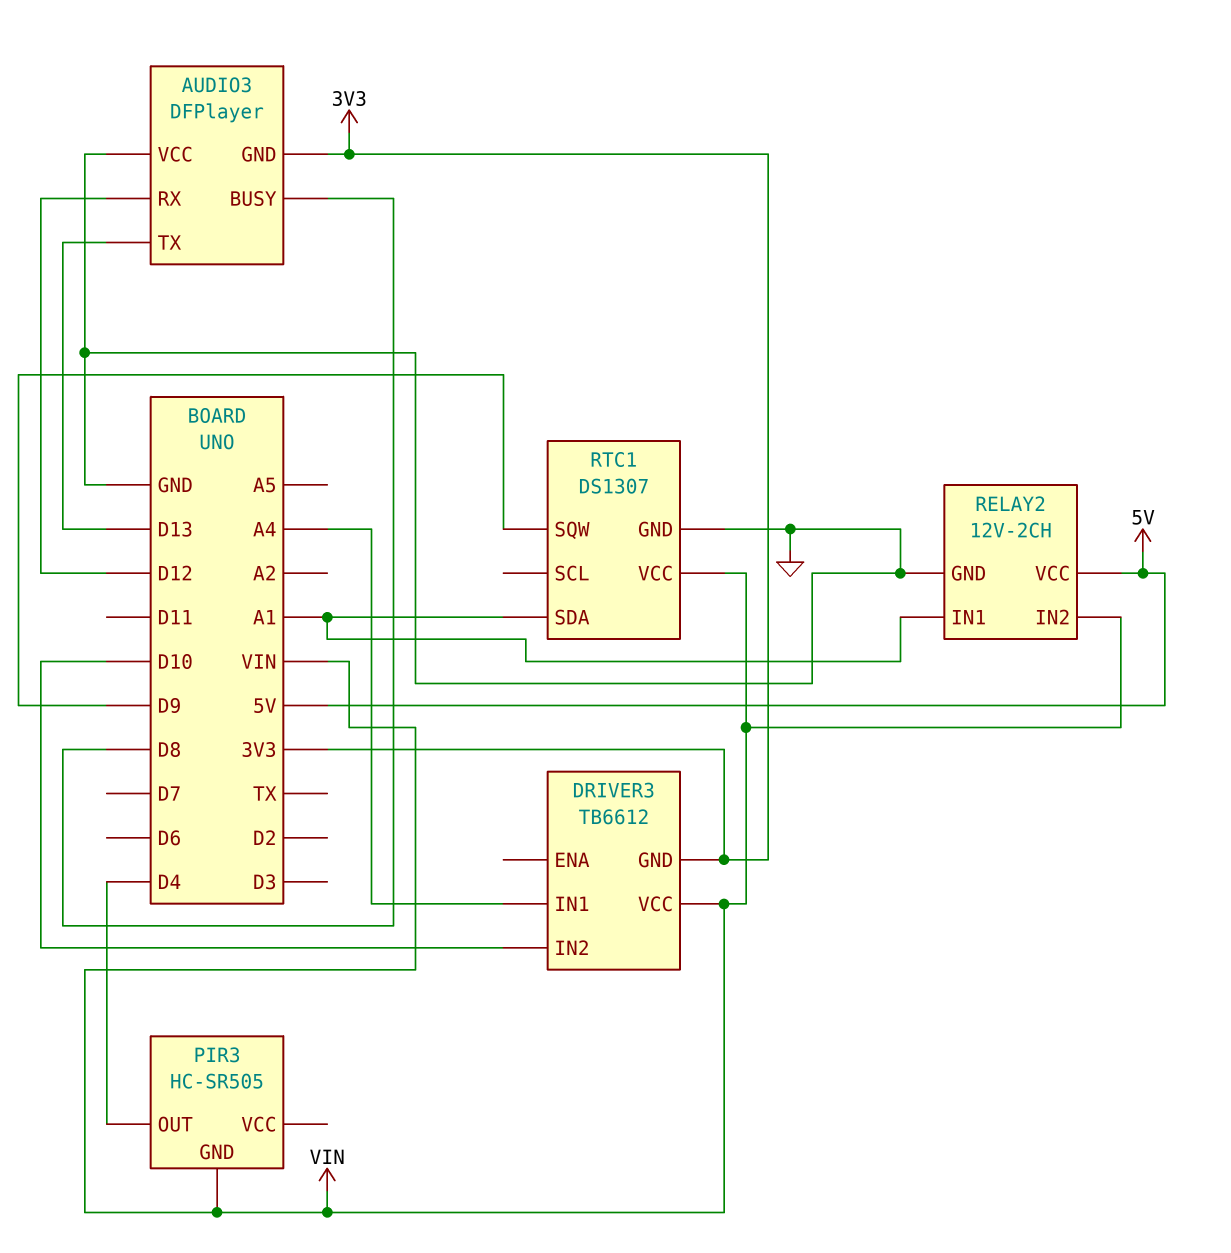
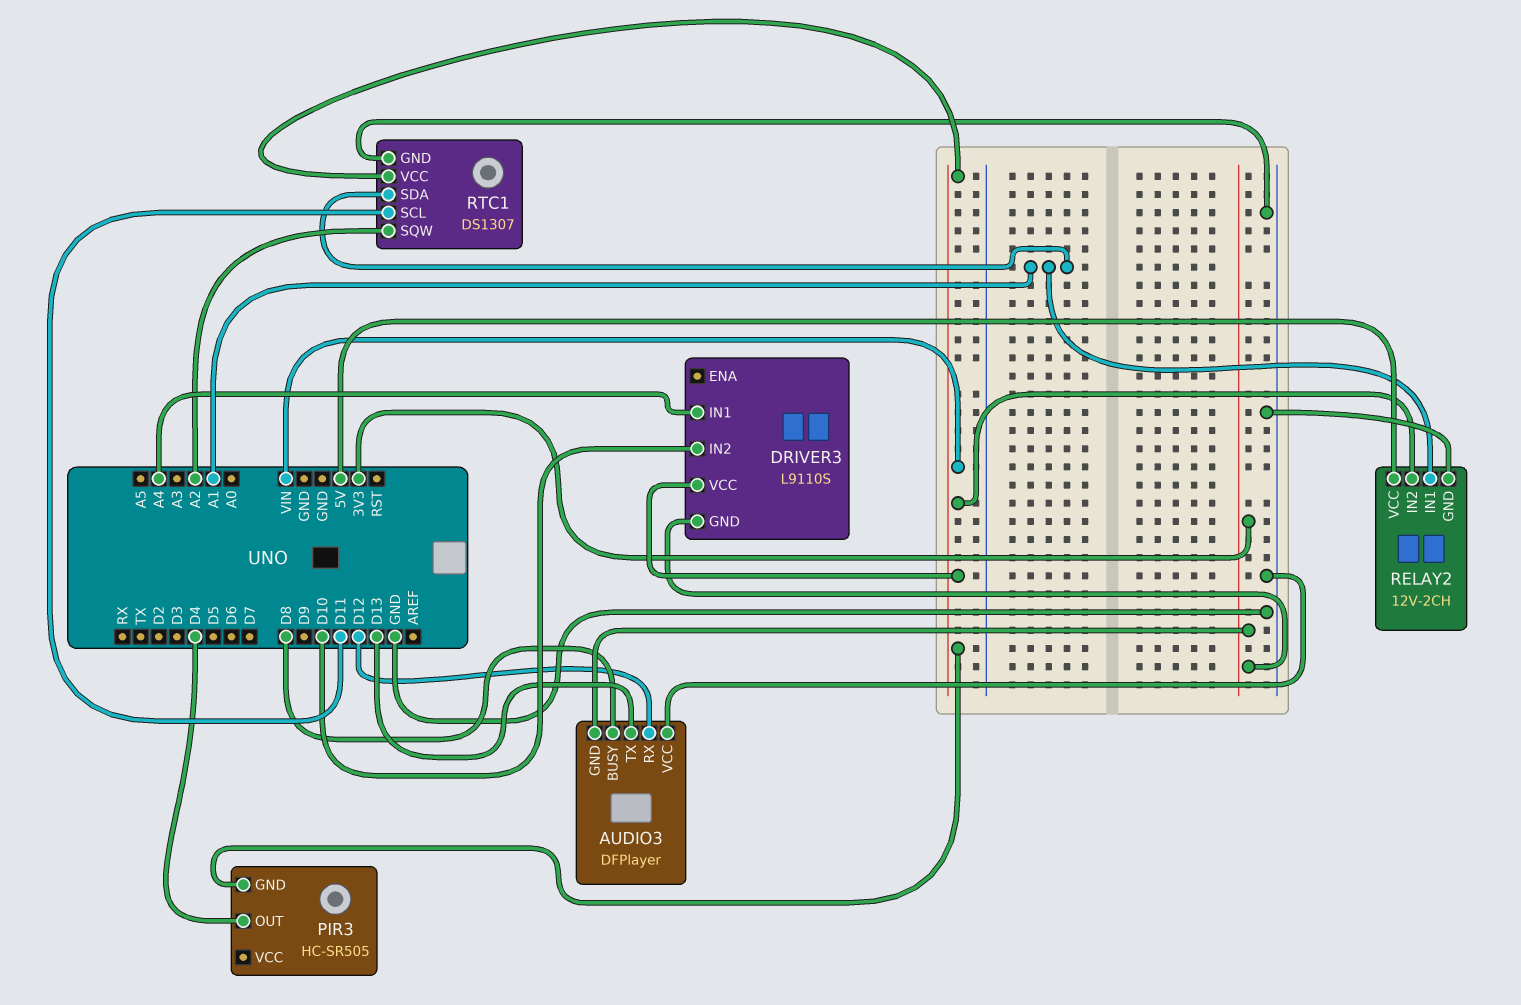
DRIVER3: TB6612 -> L9110S
RTC1 pin SCL: none -> D11
RTC1 pin SQW: D9 -> A2

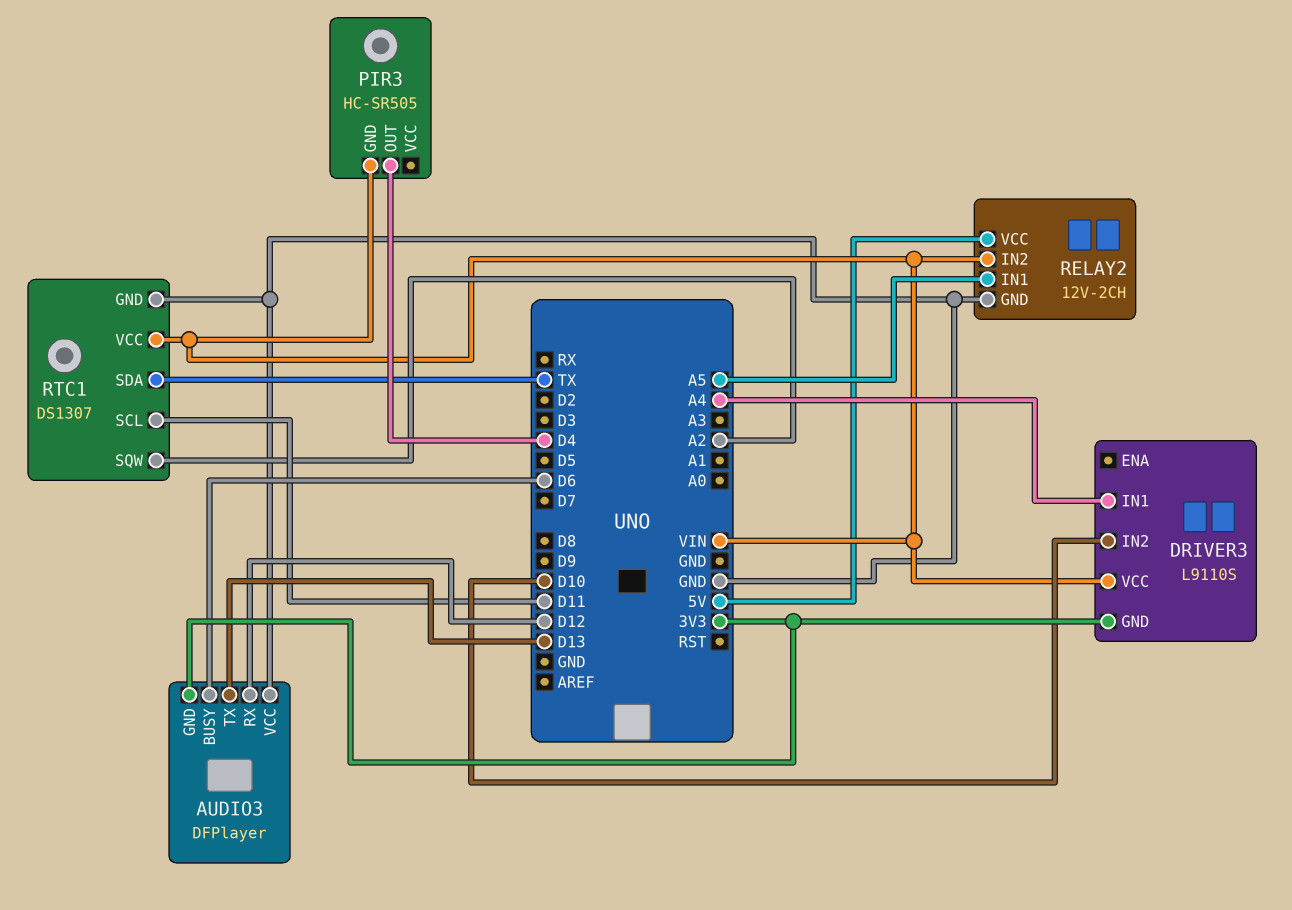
AUDIO3 pin BUSY: D8 -> D6
RELAY2 pin IN1: A1 -> A5
RTC1 pin SDA: A1 -> TX

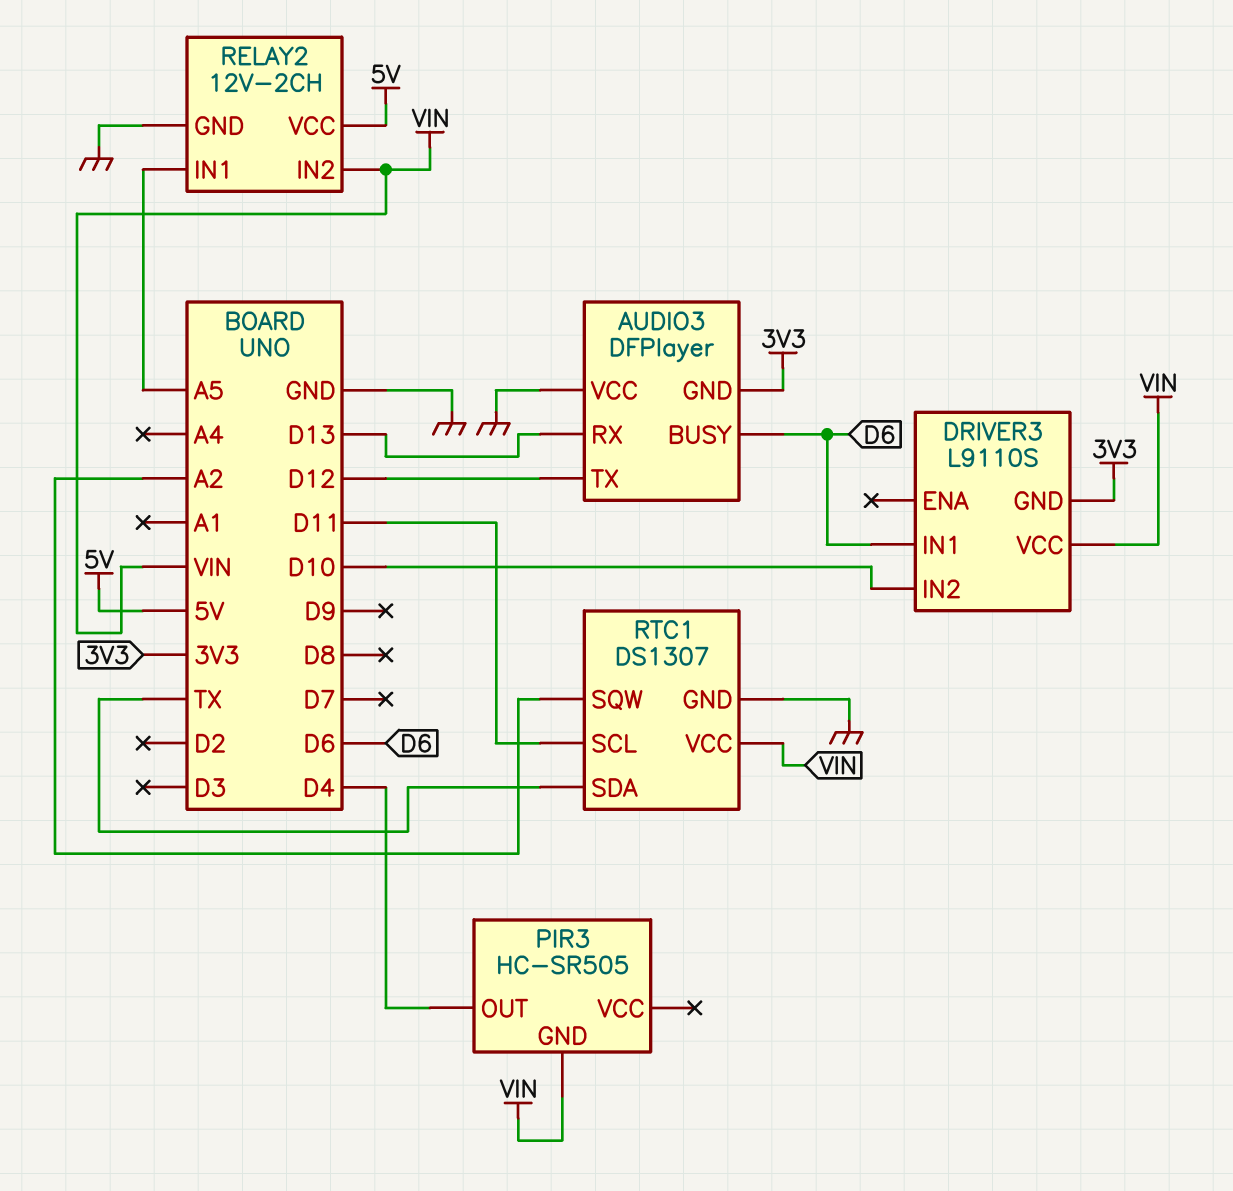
AUDIO3 pin RX: D12 -> D13
AUDIO3 pin TX: D13 -> D12
DRIVER3 pin IN1: A4 -> D6

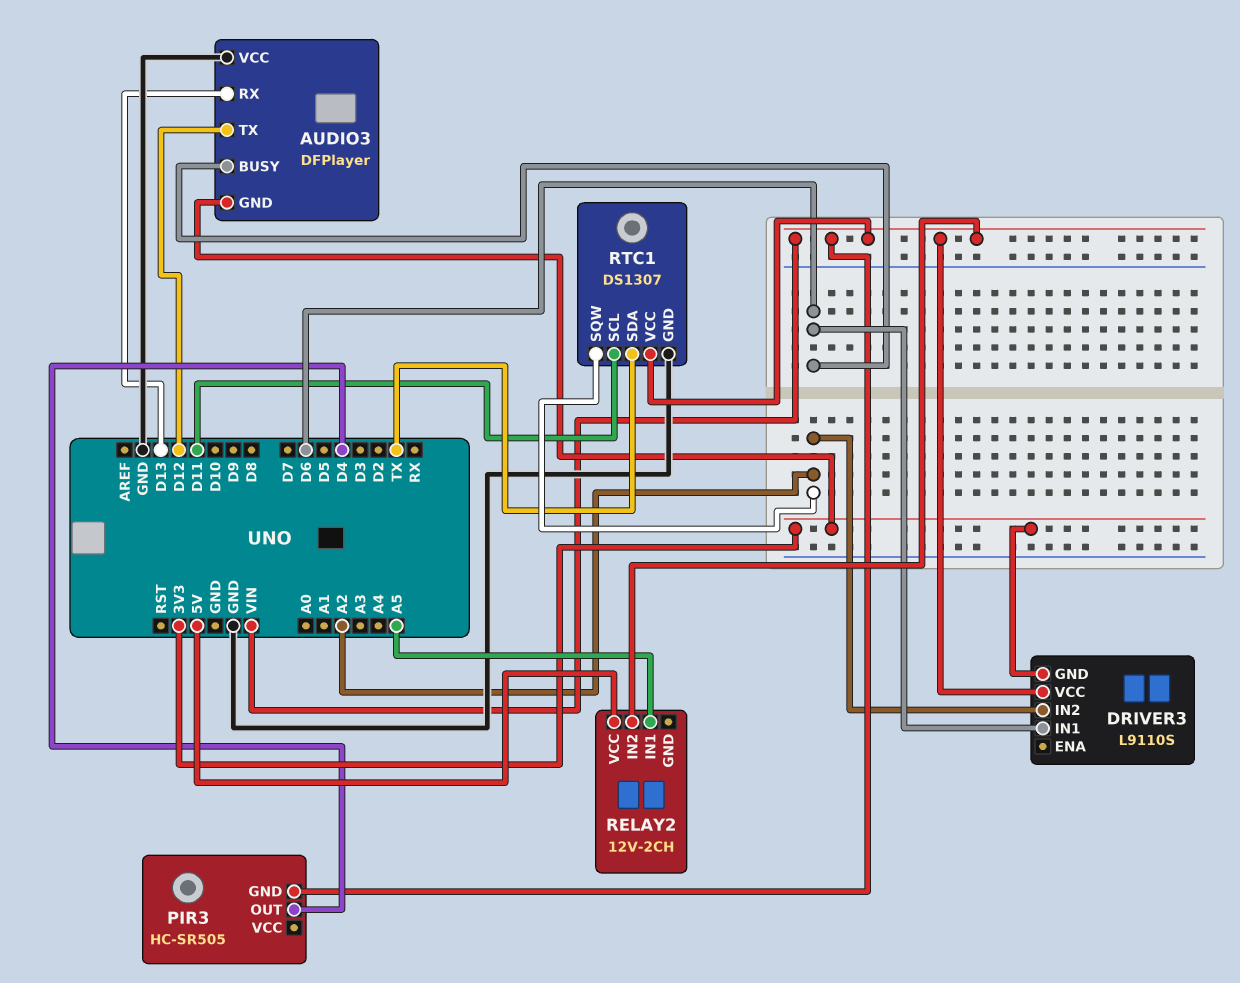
DRIVER3 pin IN2: D10 -> A2
RELAY2 pin GND: GND -> none

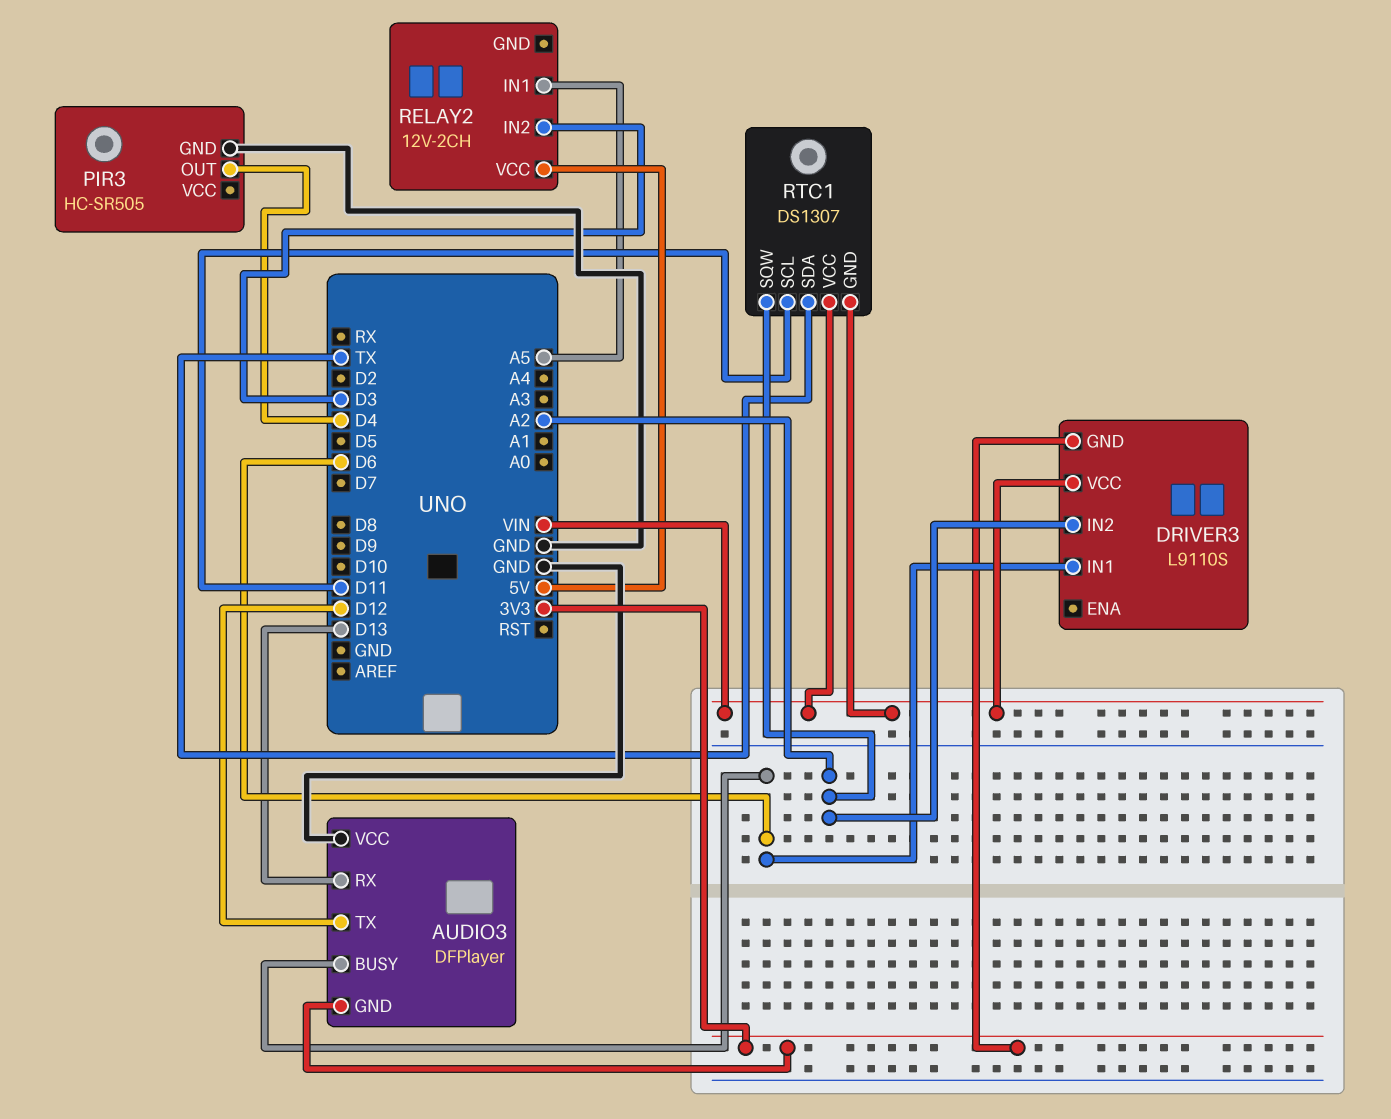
PIR3 pin GND: VIN -> GND
RELAY2 pin IN2: VIN -> D3
RTC1 pin GND: GND -> VIN

